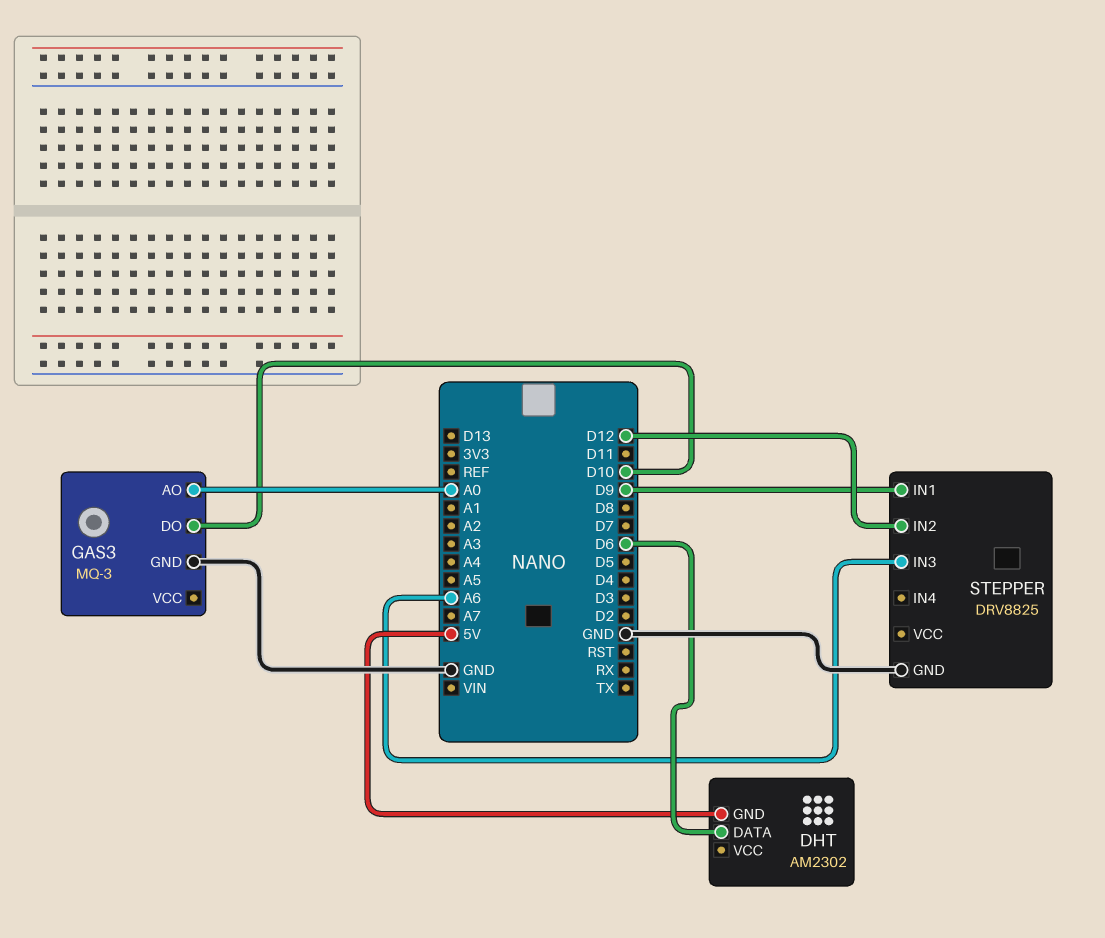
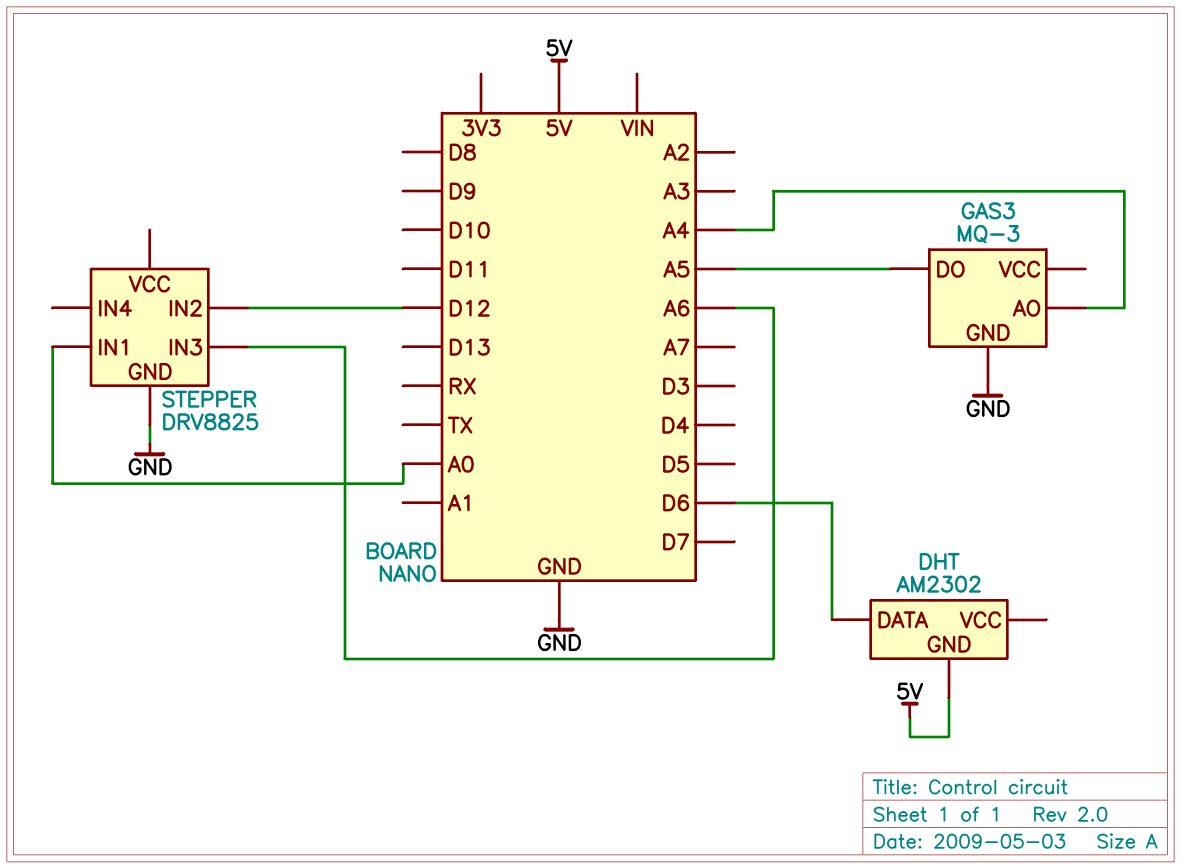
GAS3 pin AO: A0 -> A4
GAS3 pin DO: D10 -> A5
STEPPER pin IN1: D9 -> A0

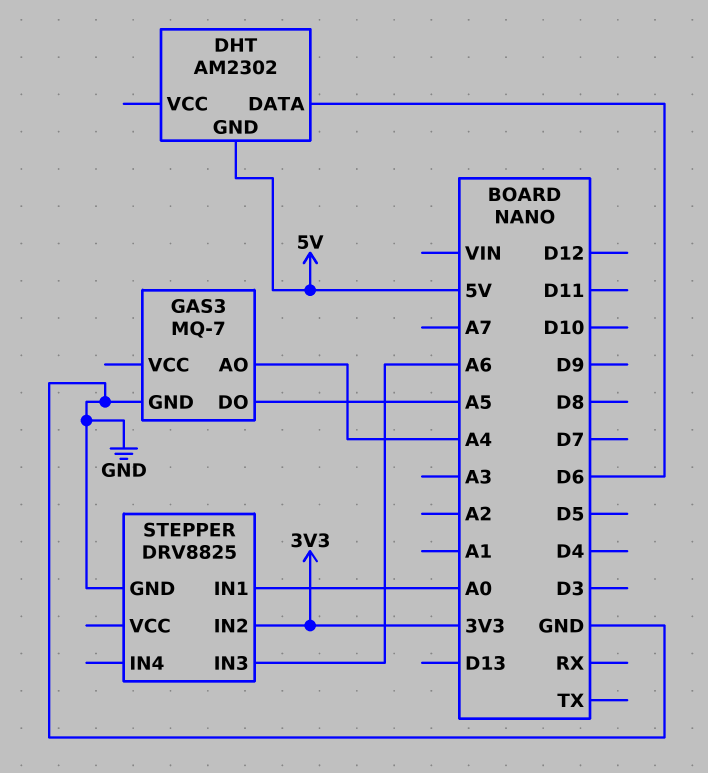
GAS3: MQ-3 -> MQ-7
STEPPER pin IN2: D12 -> 3V3

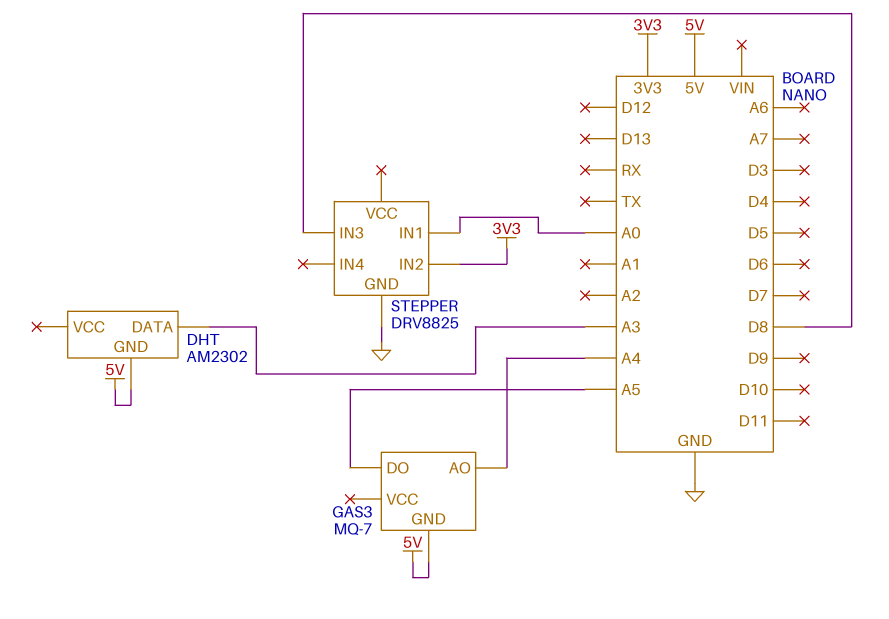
DHT pin DATA: D6 -> A3
GAS3 pin GND: GND -> 5V
STEPPER pin IN3: A6 -> D8

